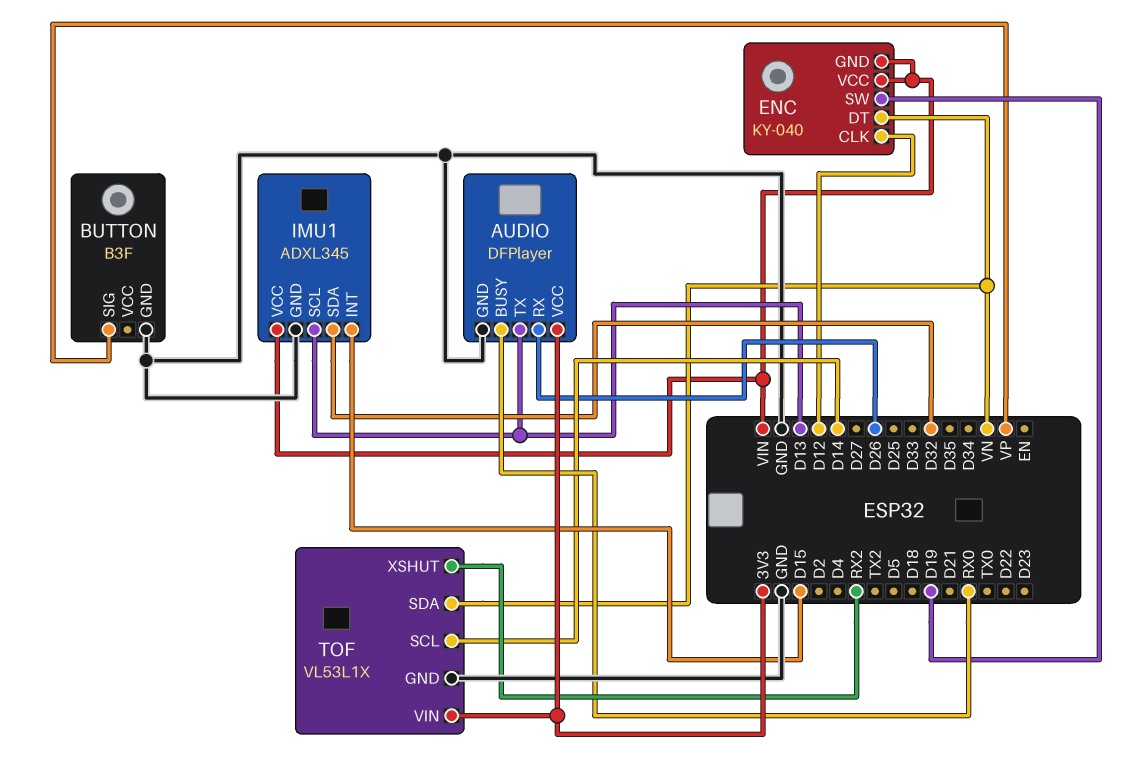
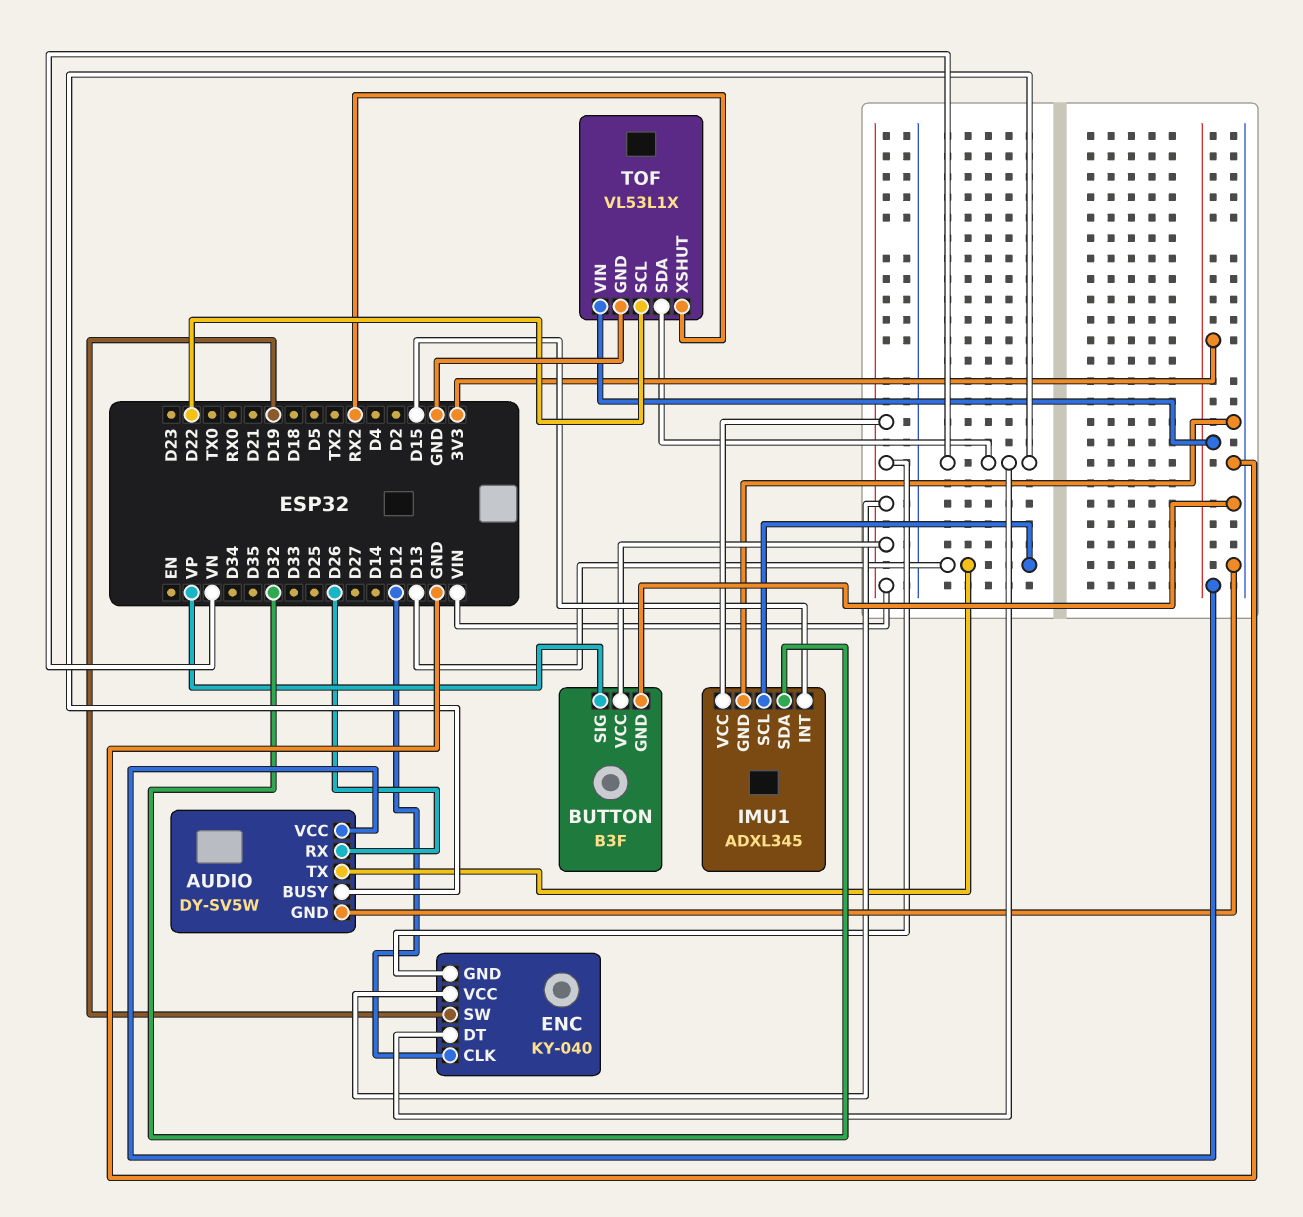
AUDIO: DFPlayer -> DY-SV5W
AUDIO pin BUSY: RX0 -> VN
BUTTON pin VCC: none -> VIN
TOF pin SCL: D14 -> D22

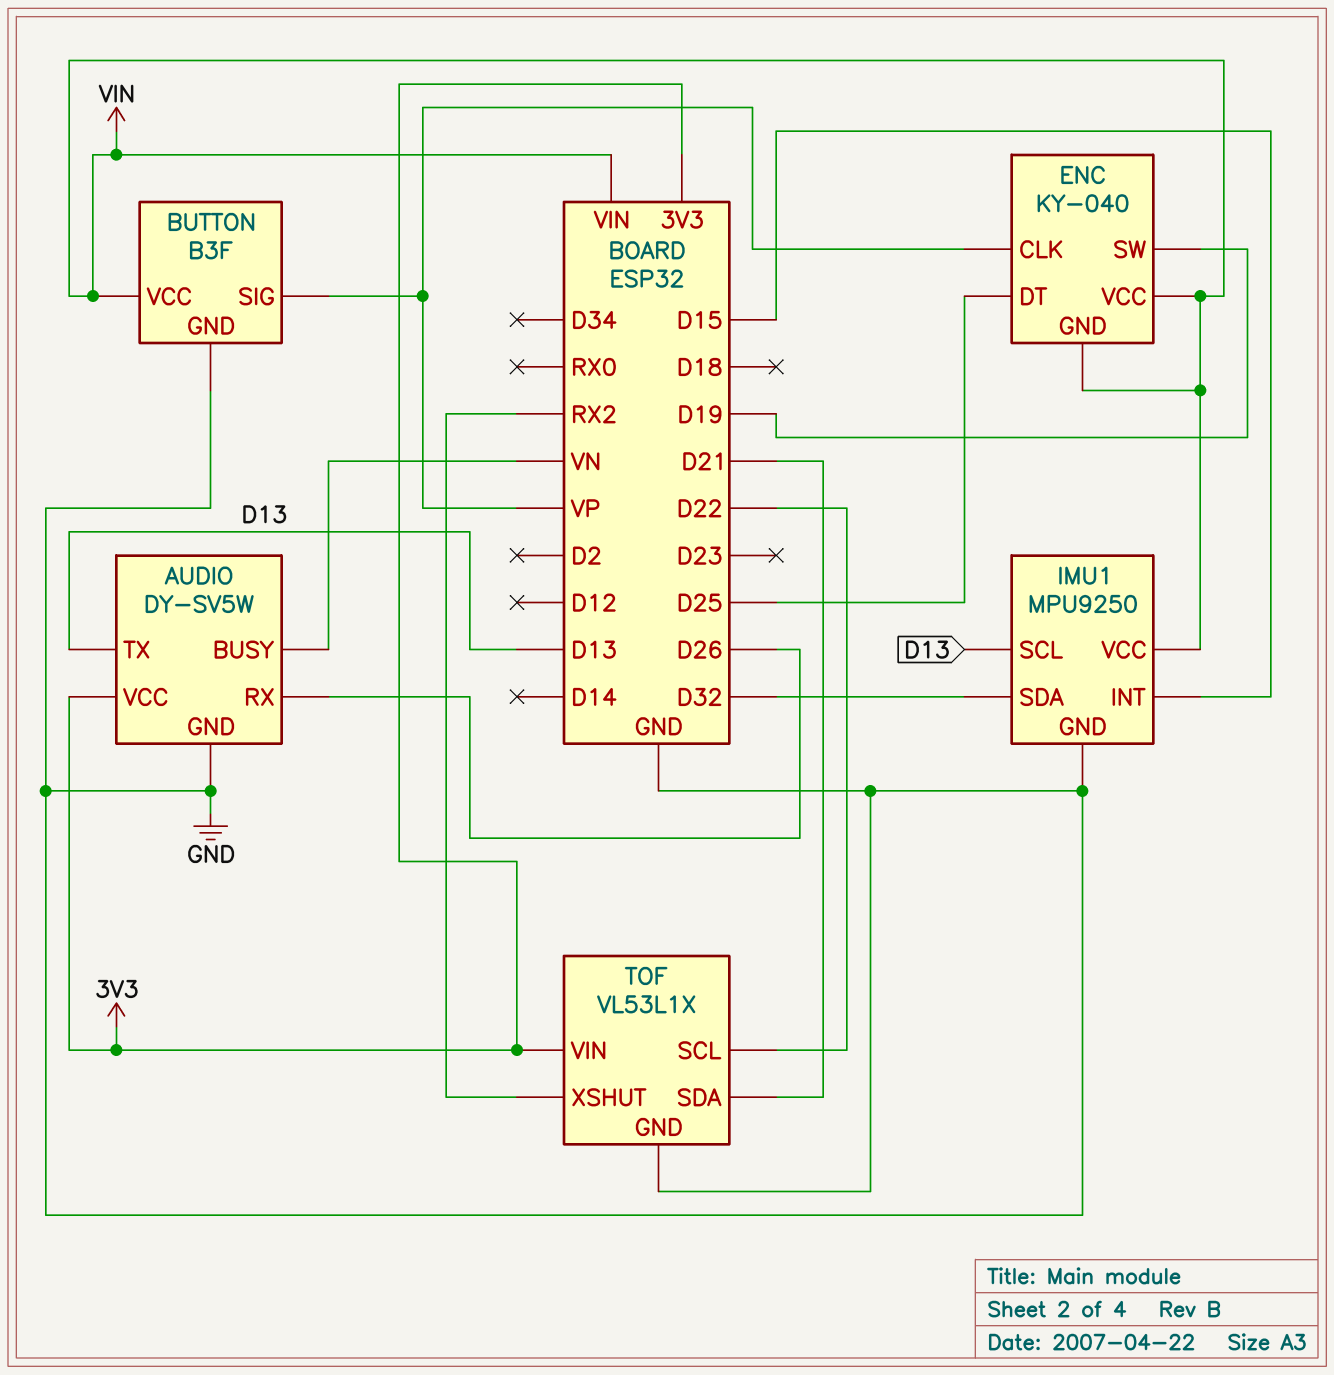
ENC pin CLK: D12 -> VP
ENC pin DT: VN -> D25
IMU1: ADXL345 -> MPU9250
TOF pin SDA: VN -> D21

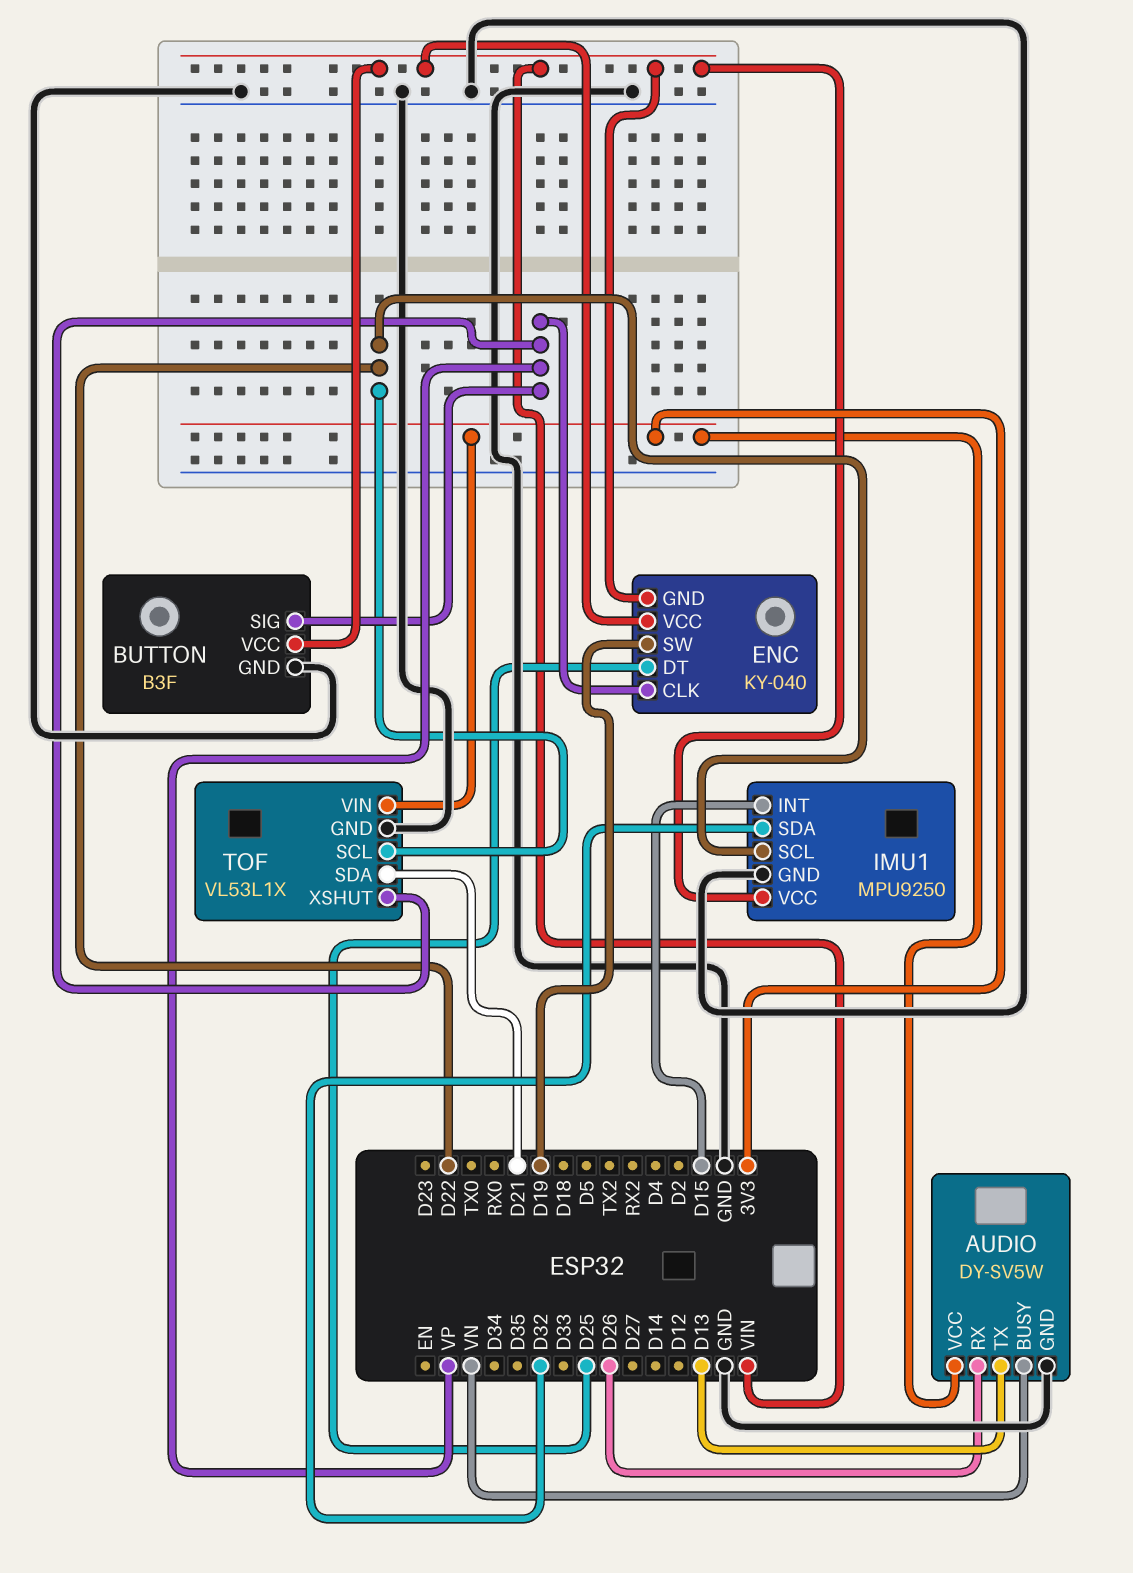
IMU1 pin SCL: D13 -> D22
TOF pin XSHUT: RX2 -> VP

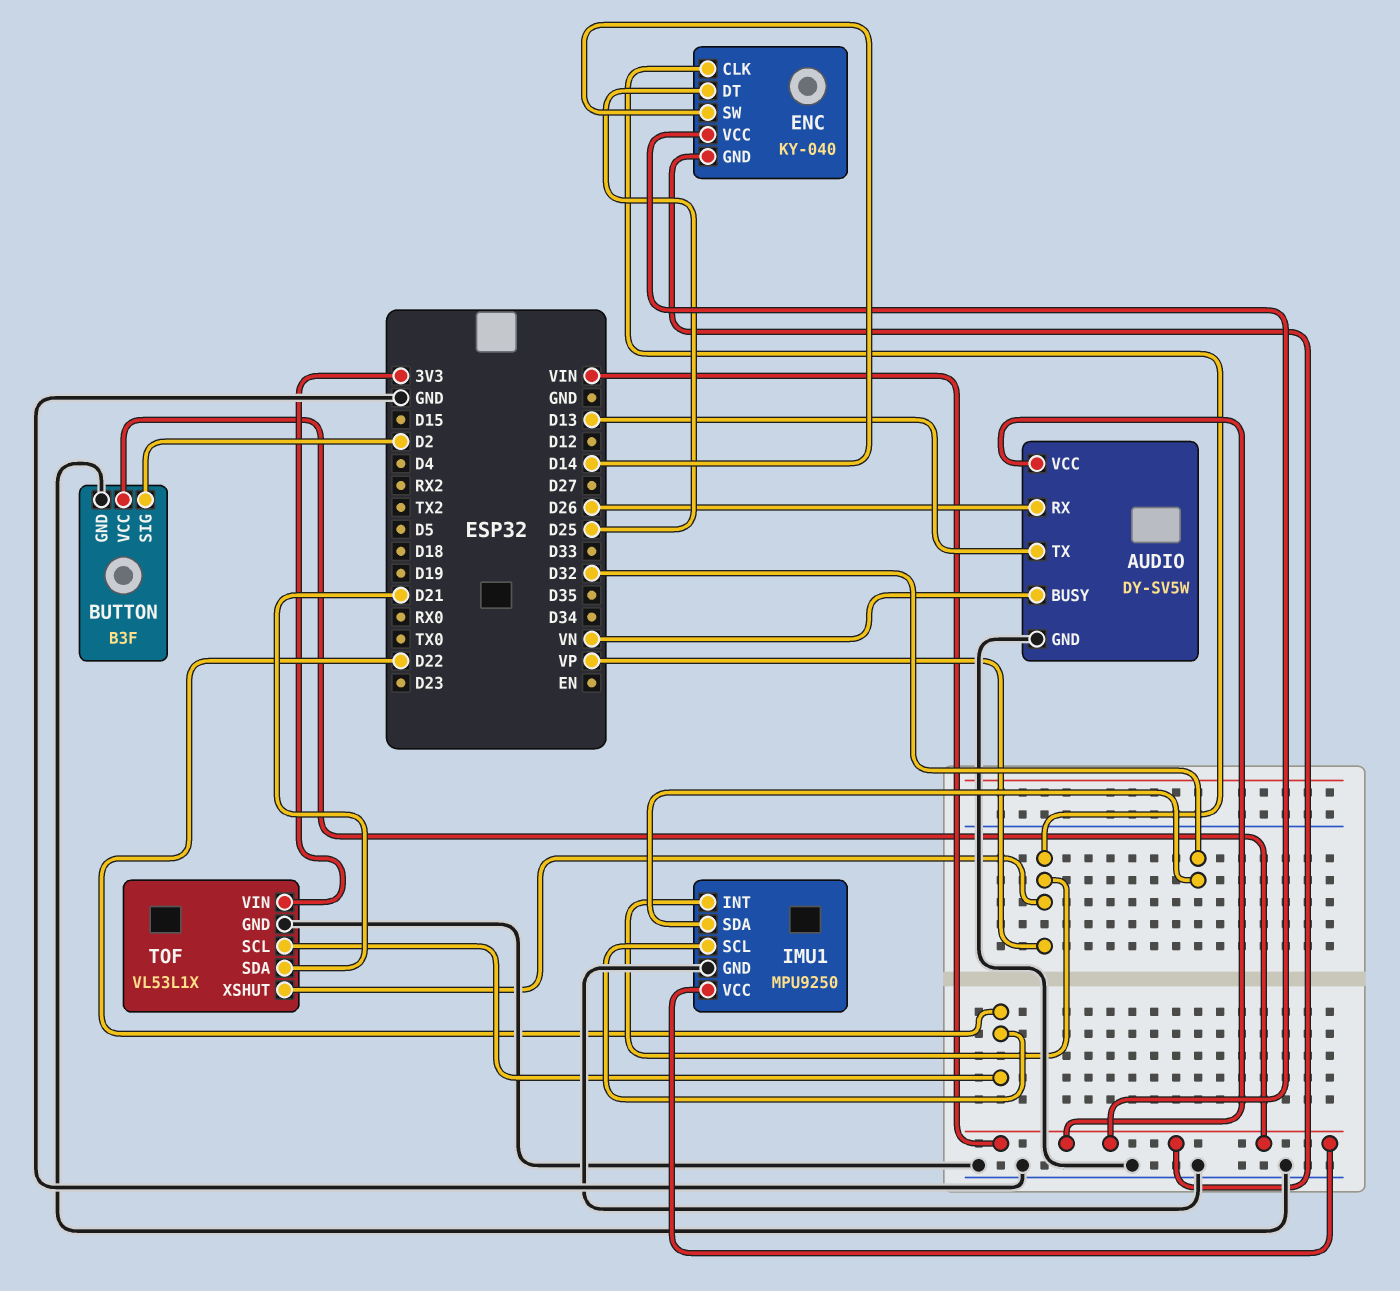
AUDIO pin VCC: 3V3 -> VIN
BUTTON pin SIG: VP -> D2
ENC pin SW: D19 -> D14
IMU1 pin INT: D15 -> VP

